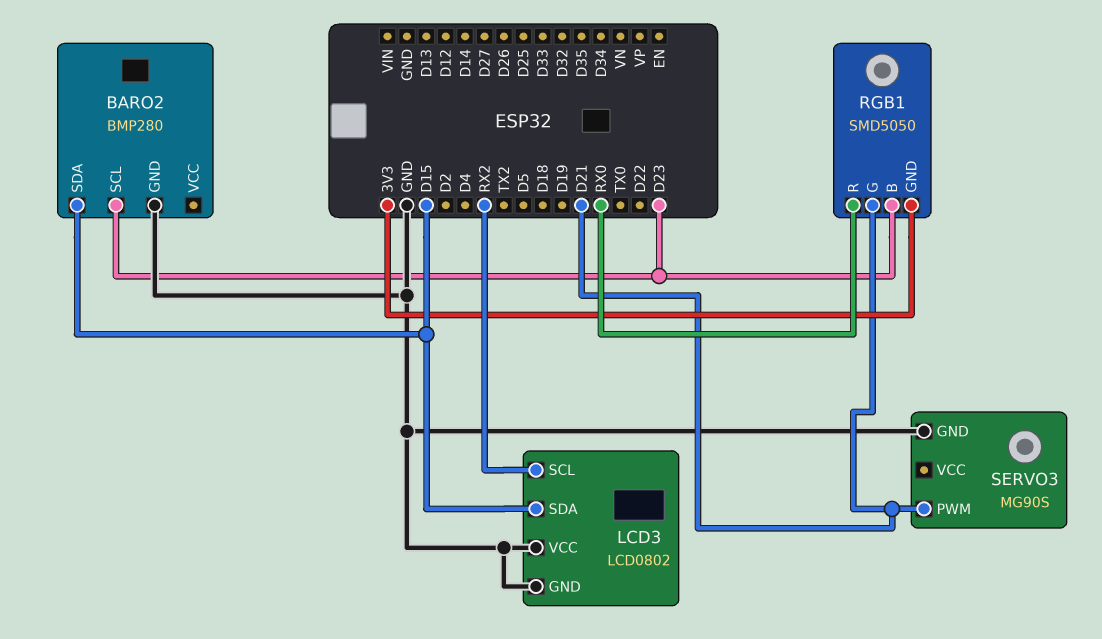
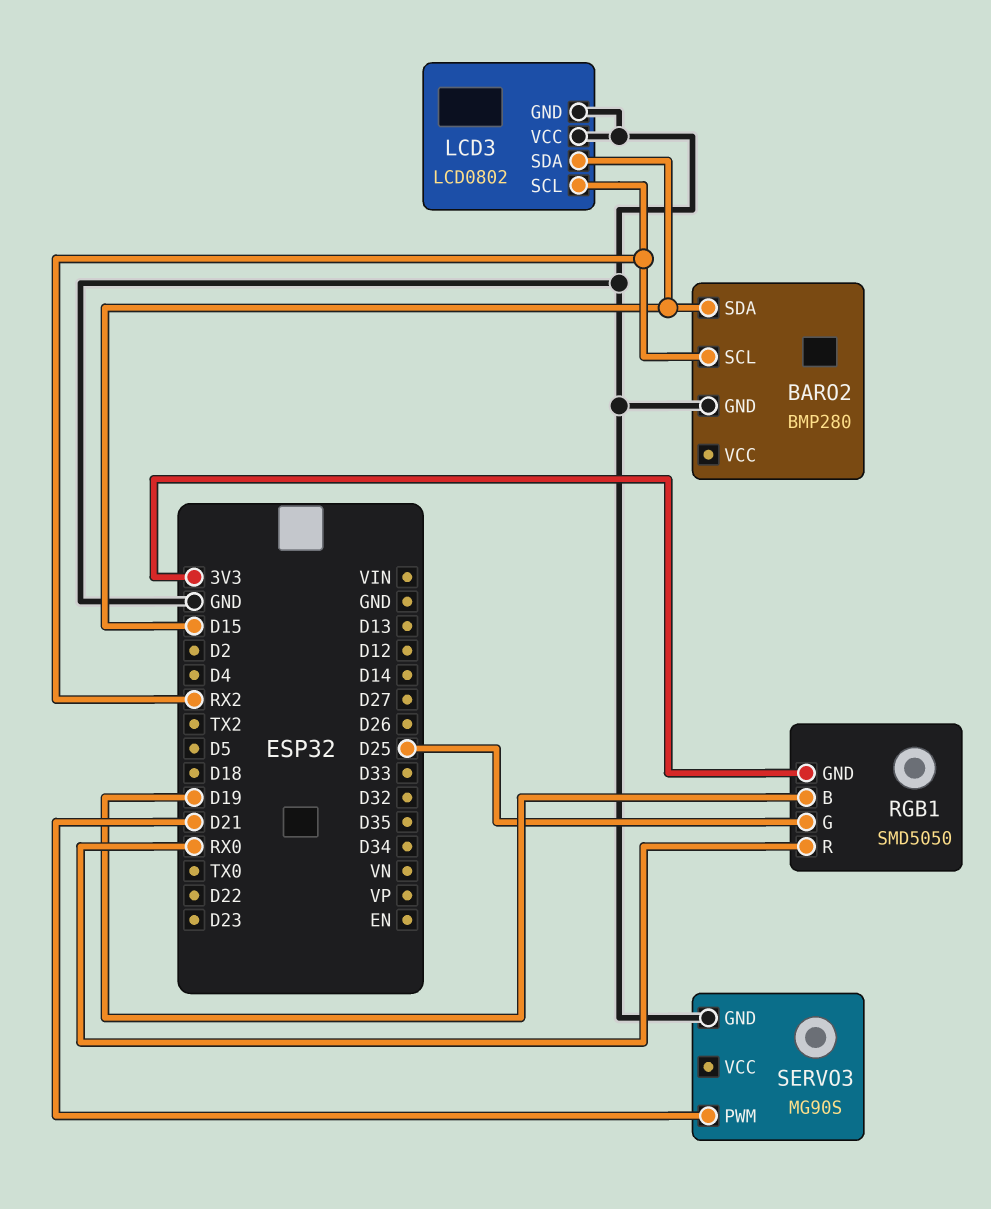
BARO2 pin SCL: D23 -> RX2
RGB1 pin B: D23 -> D19
RGB1 pin G: D21 -> D25

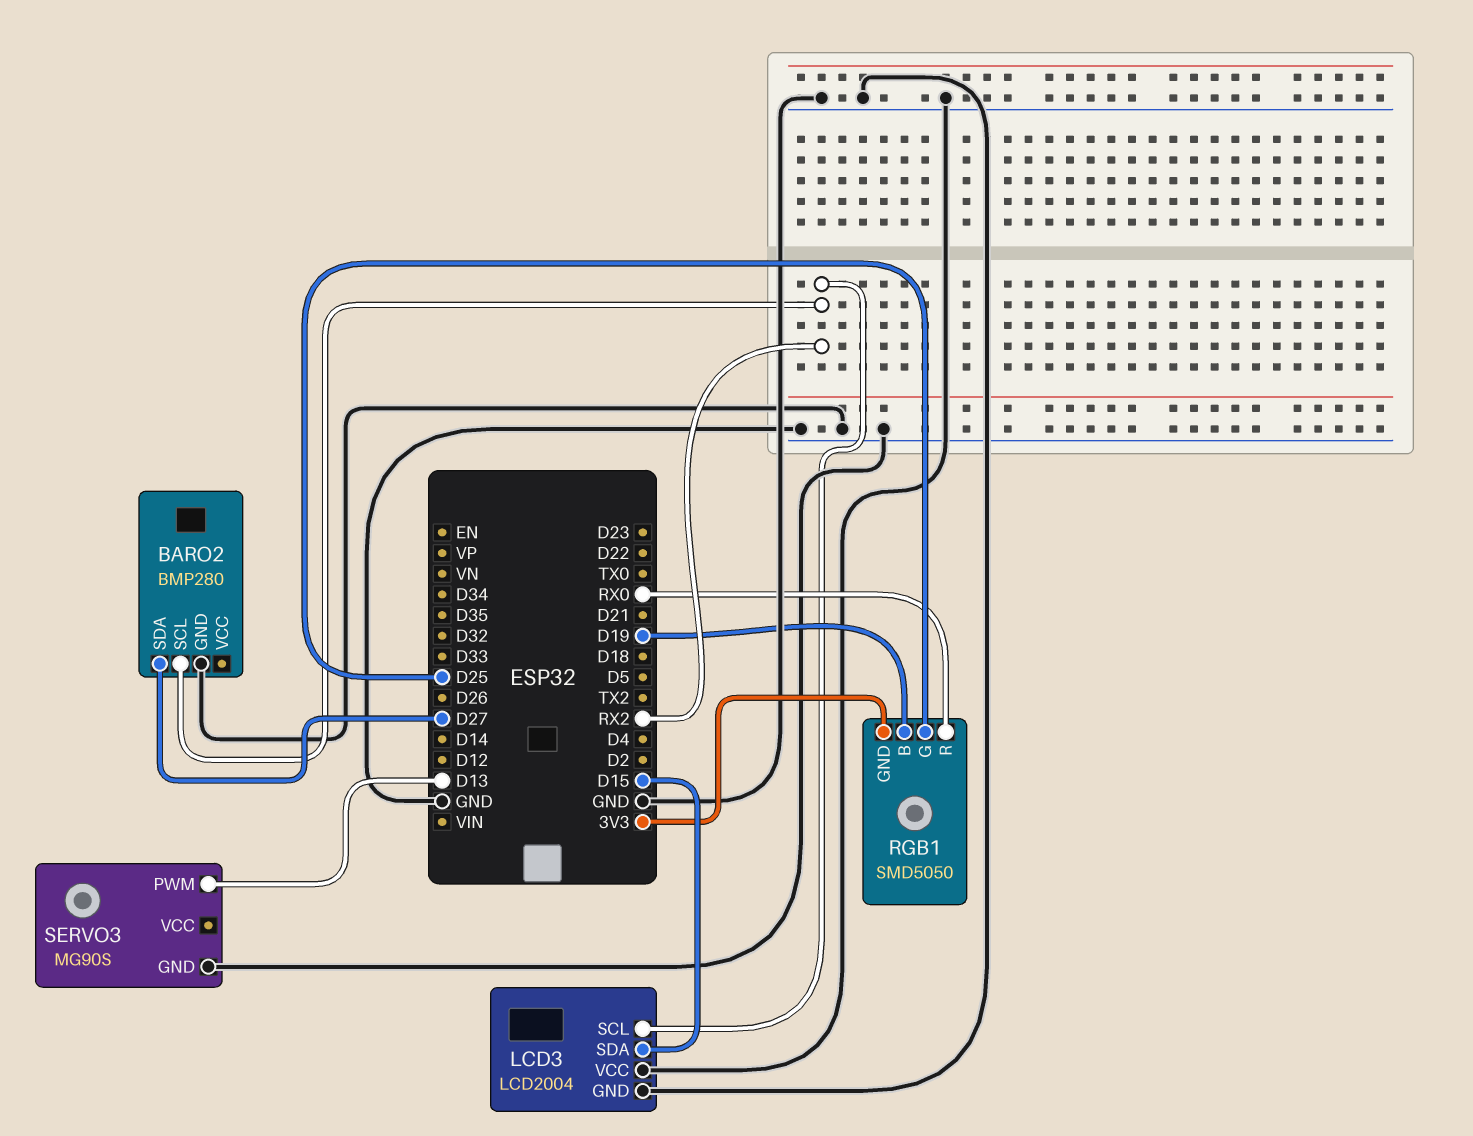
BARO2 pin SDA: D15 -> D27
LCD3: LCD0802 -> LCD2004
SERVO3 pin PWM: D21 -> D13

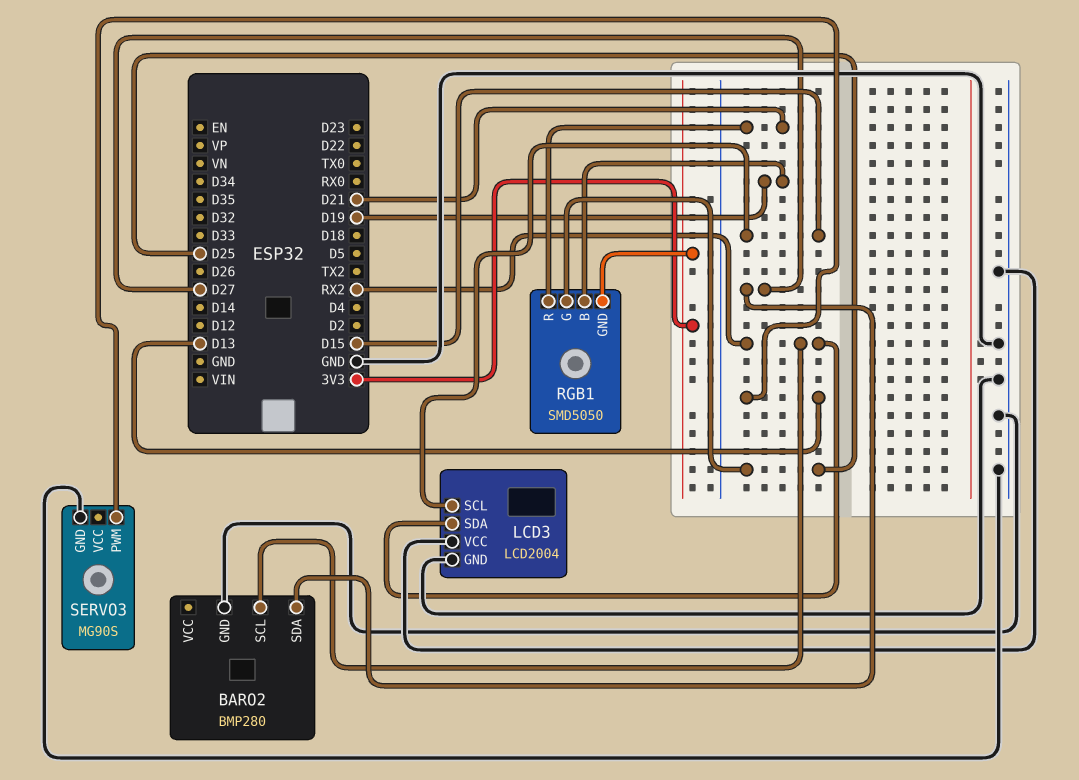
LCD3 pin SCL: RX2 -> D15
LCD3 pin SDA: D15 -> RX2
RGB1 pin R: RX0 -> D21

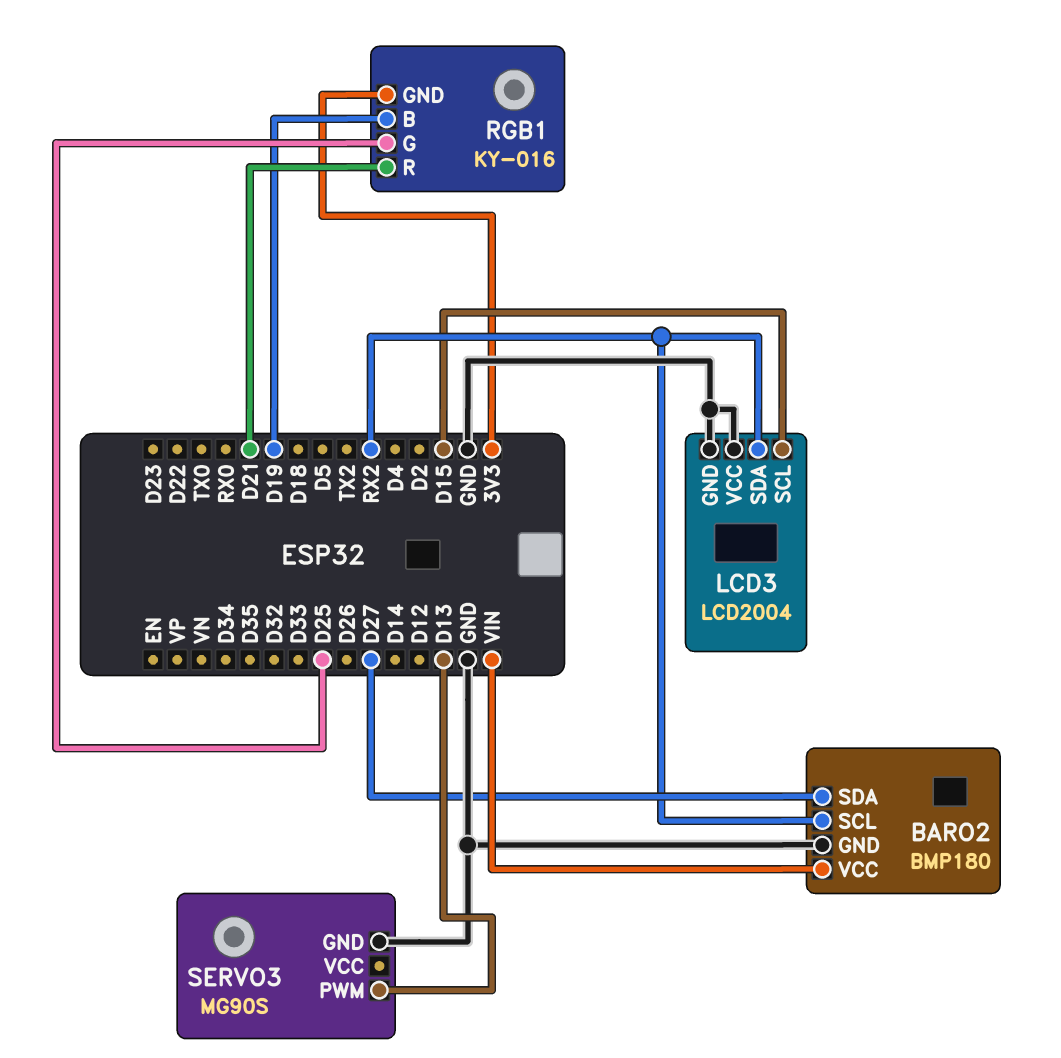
BARO2: BMP280 -> BMP180
BARO2 pin VCC: none -> VIN
RGB1: SMD5050 -> KY-016

